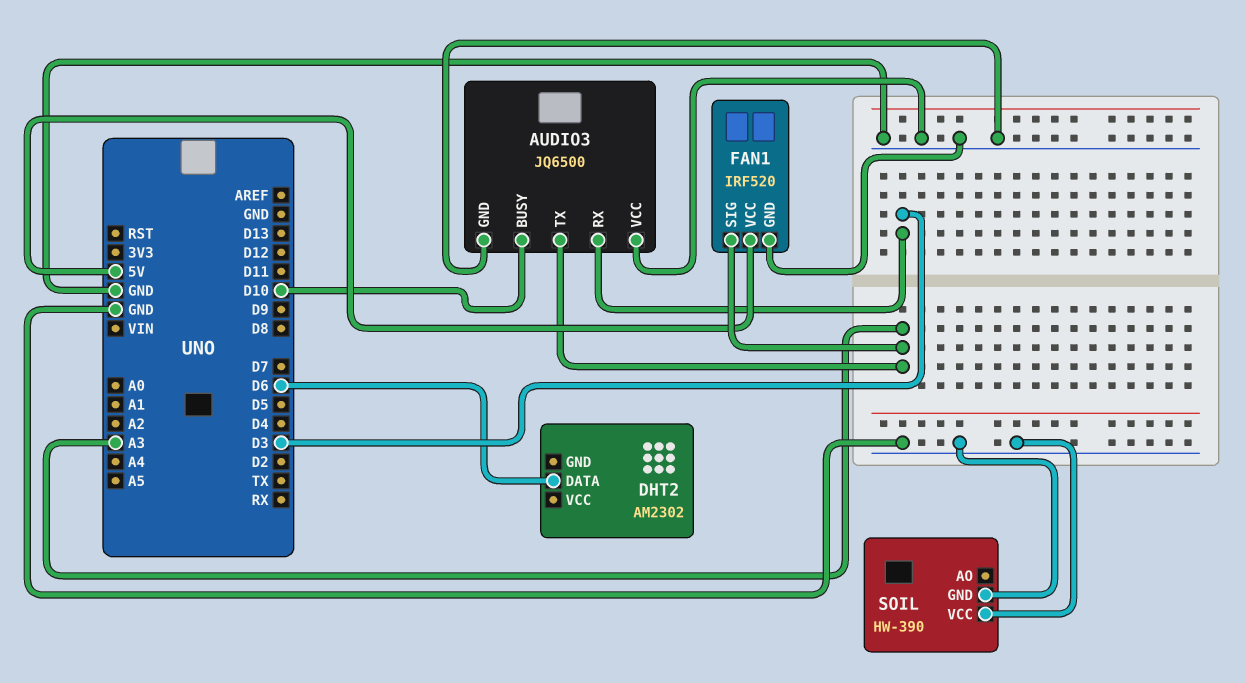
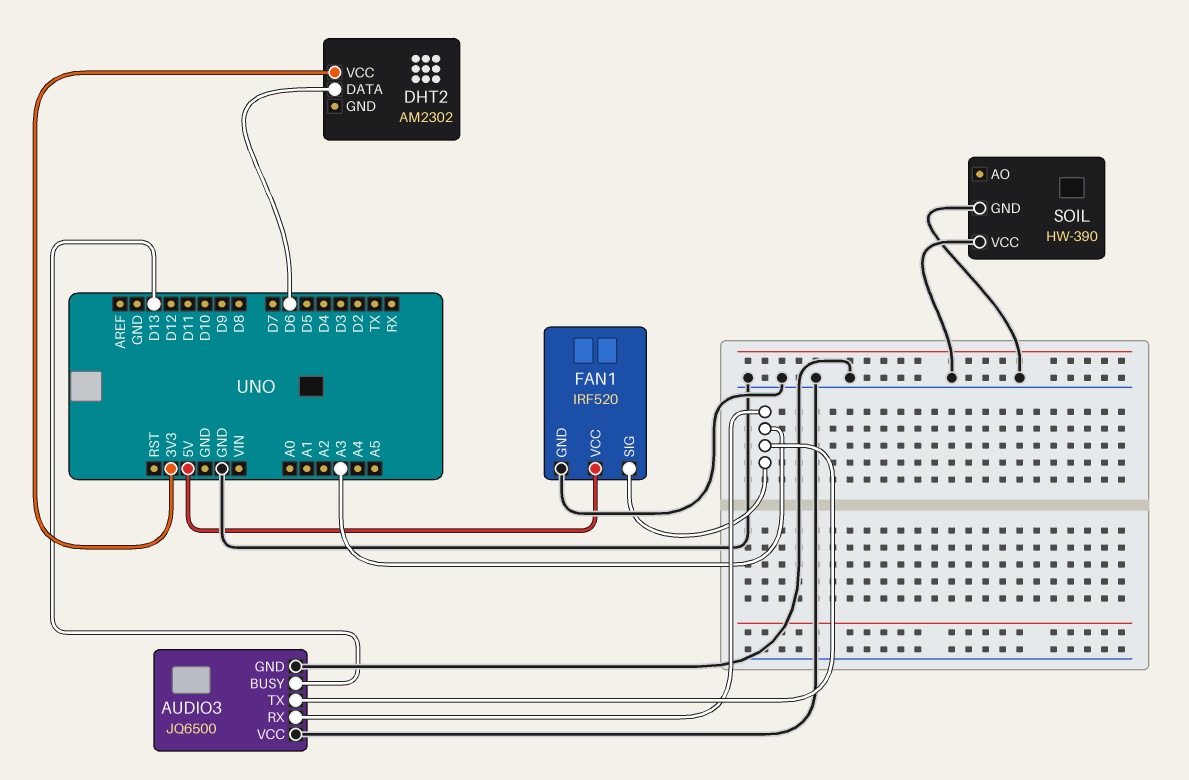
AUDIO3 pin BUSY: D10 -> D13
AUDIO3 pin RX: D3 -> A3
DHT2 pin VCC: none -> 3V3

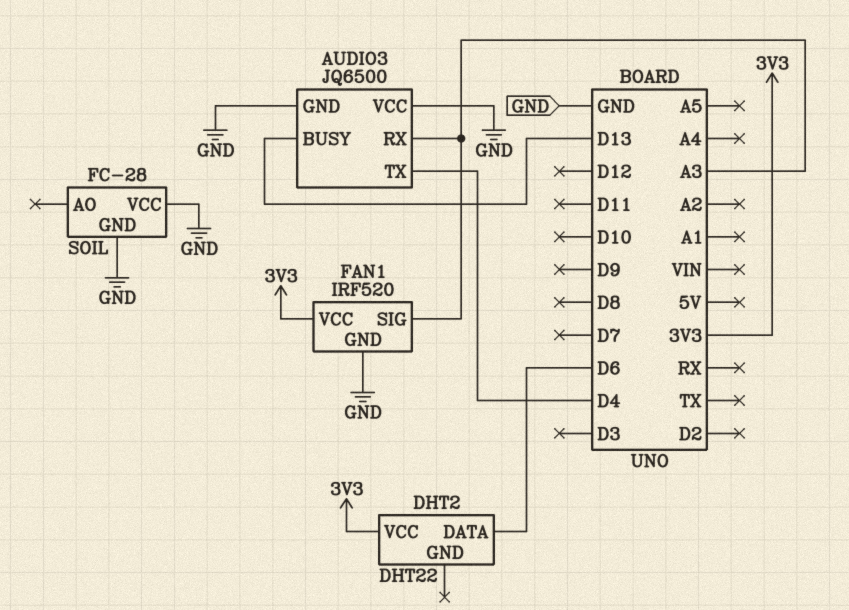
AUDIO3 pin TX: A3 -> D4
DHT2: AM2302 -> DHT22
FAN1 pin VCC: 5V -> 3V3
SOIL: HW-390 -> FC-28

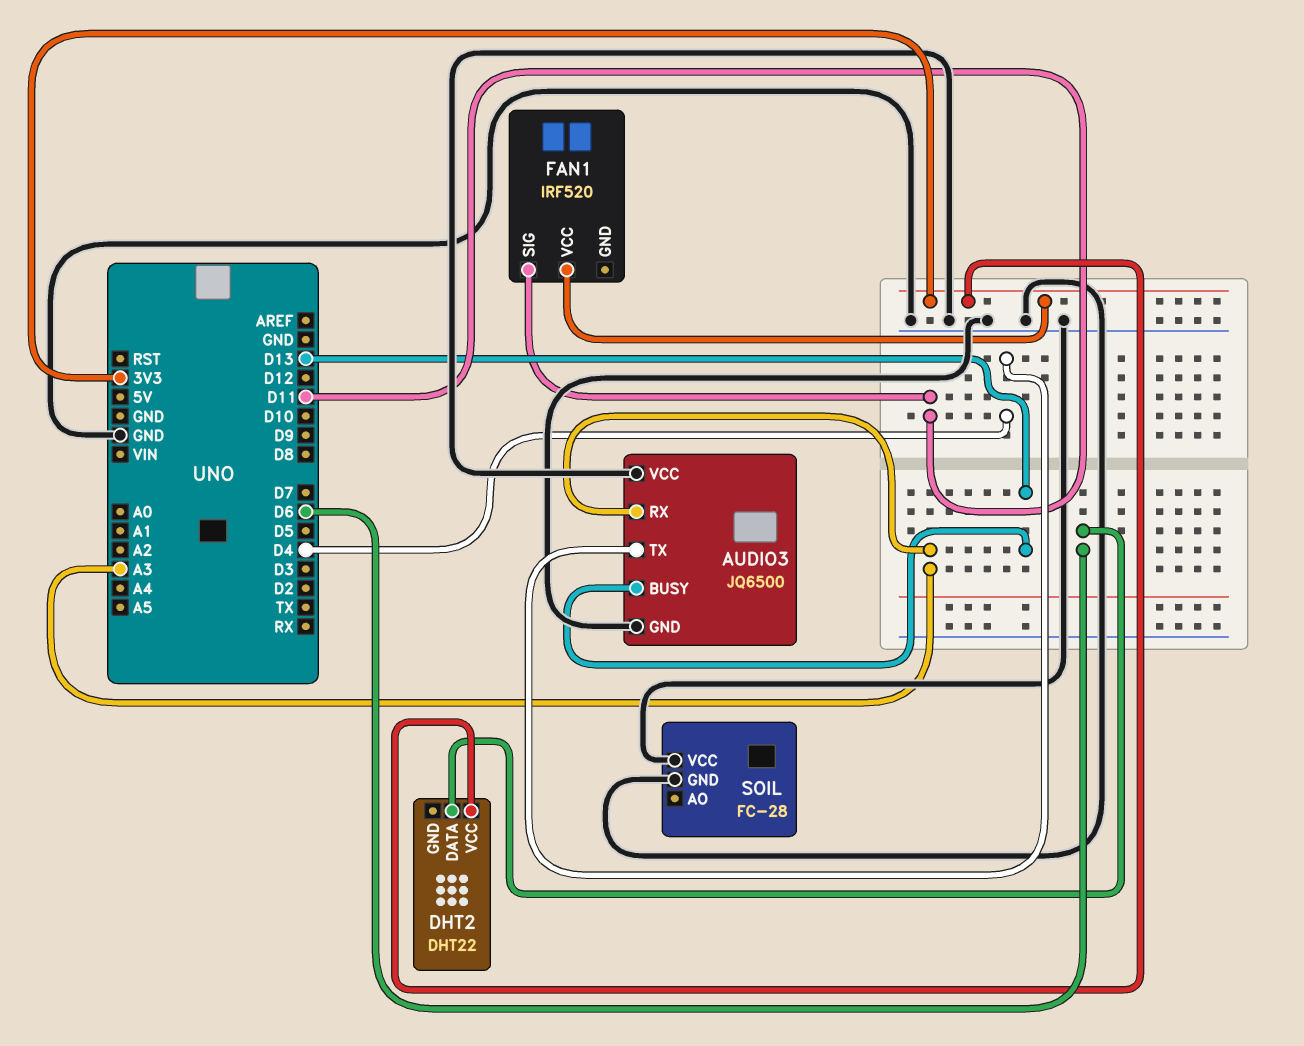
FAN1 pin GND: GND -> none
FAN1 pin SIG: A3 -> D11

